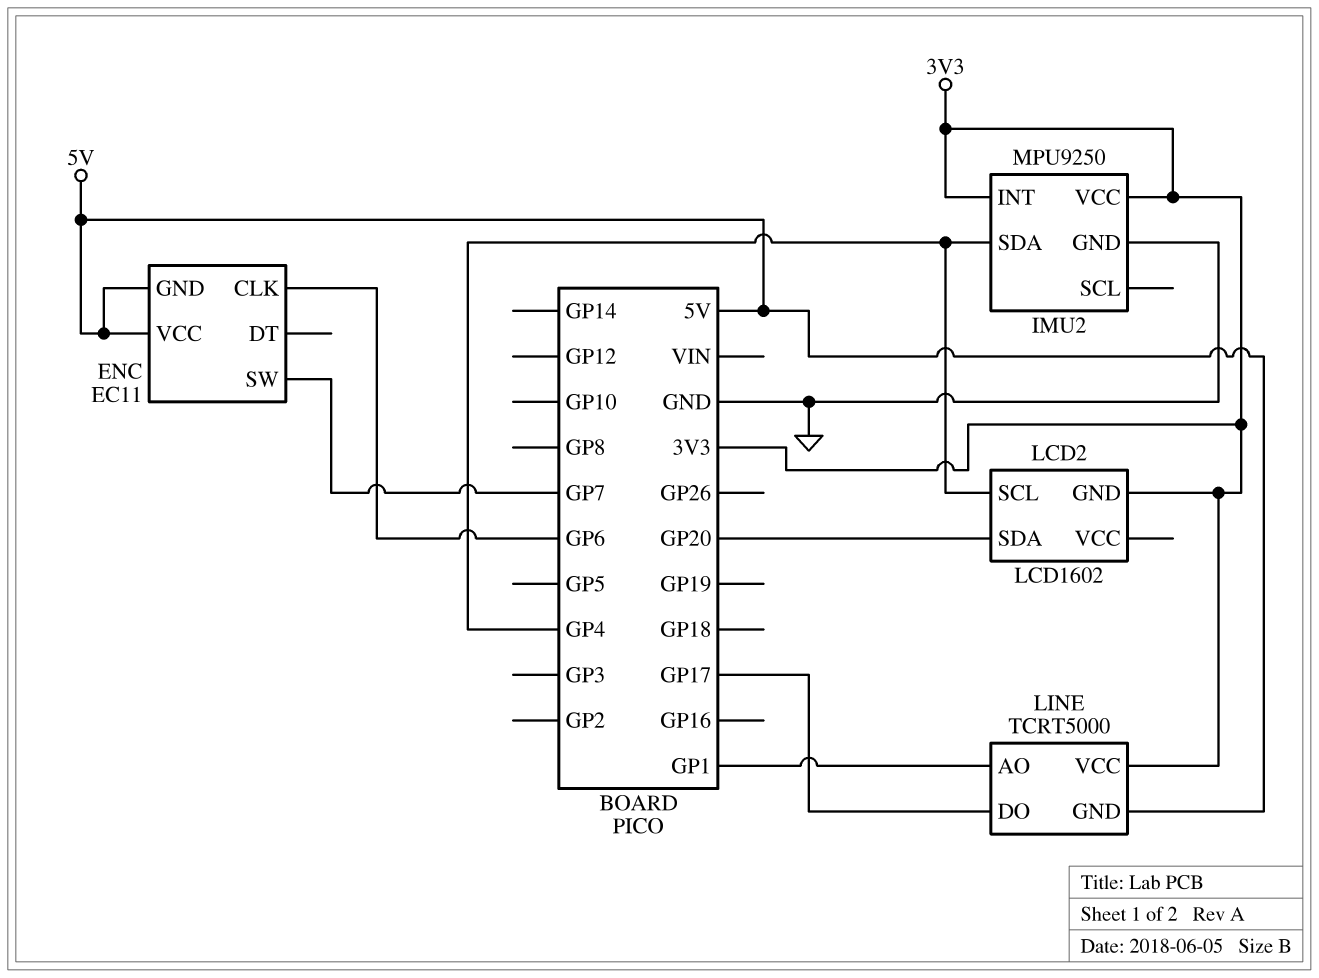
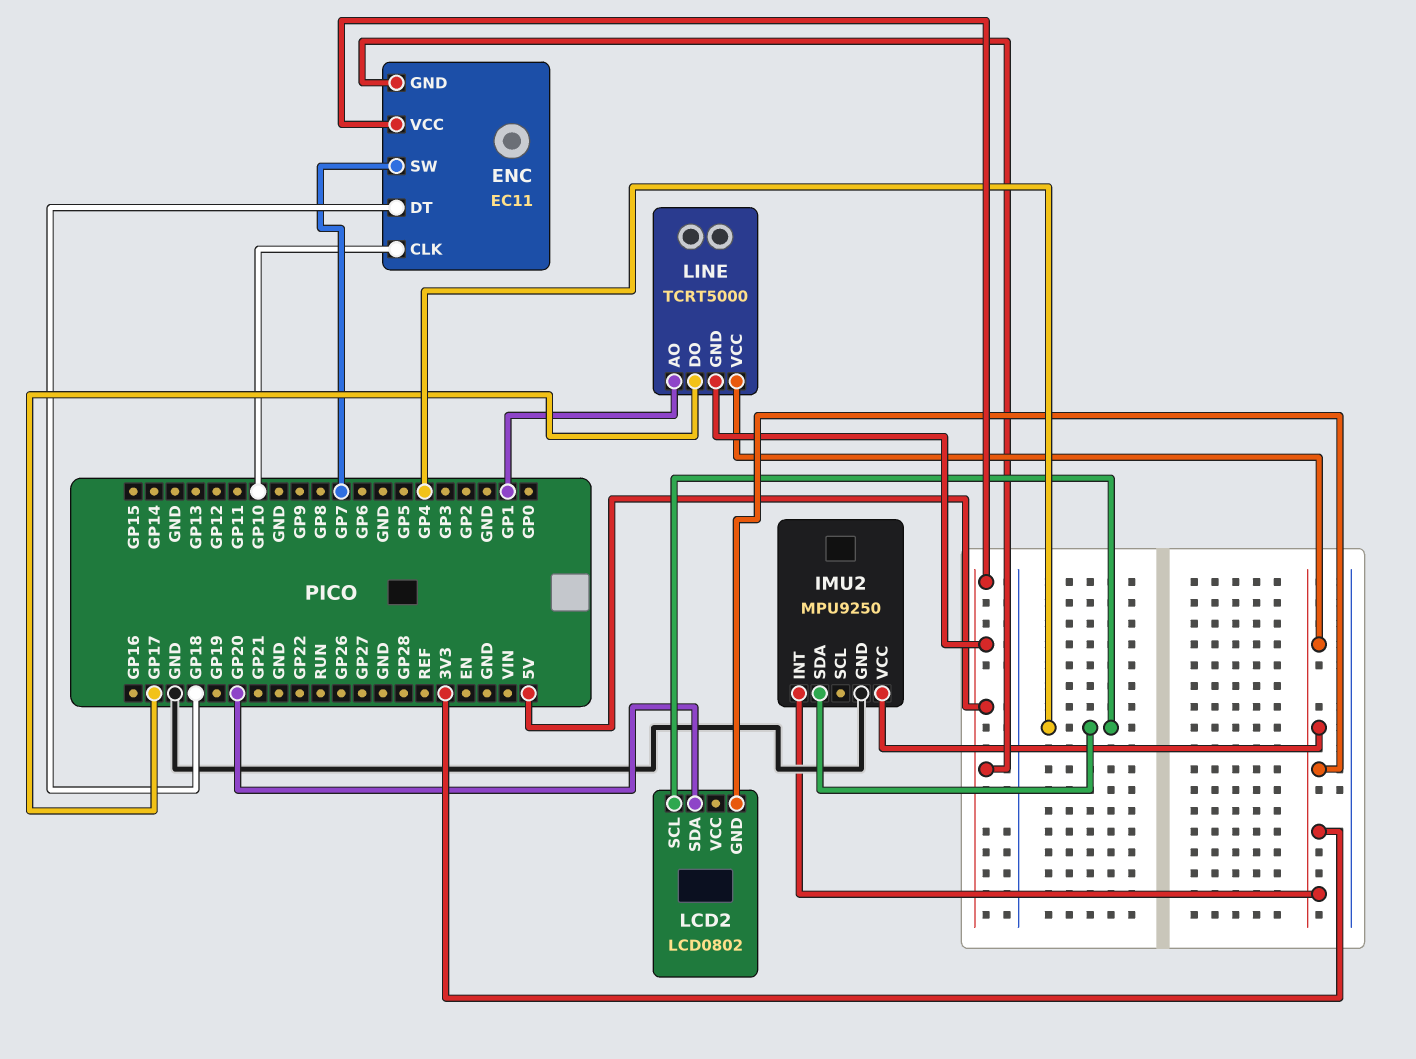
ENC pin CLK: GP6 -> GP10
ENC pin DT: none -> GP18
LCD2: LCD1602 -> LCD0802

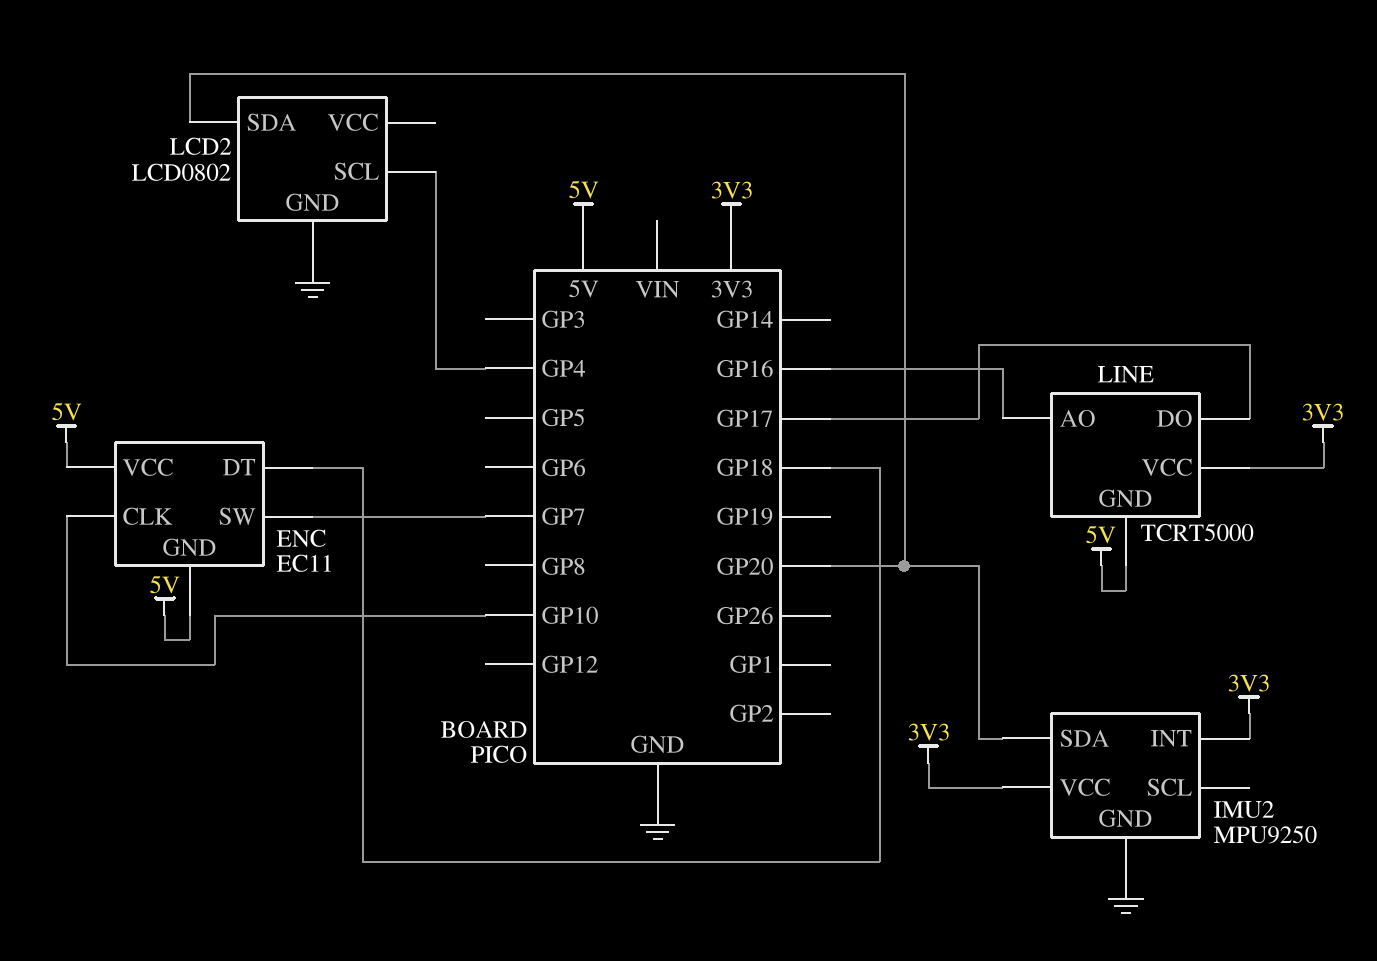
IMU2 pin SDA: GP4 -> GP20
LCD2 pin GND: 3V3 -> GND
LINE pin AO: GP1 -> GP16

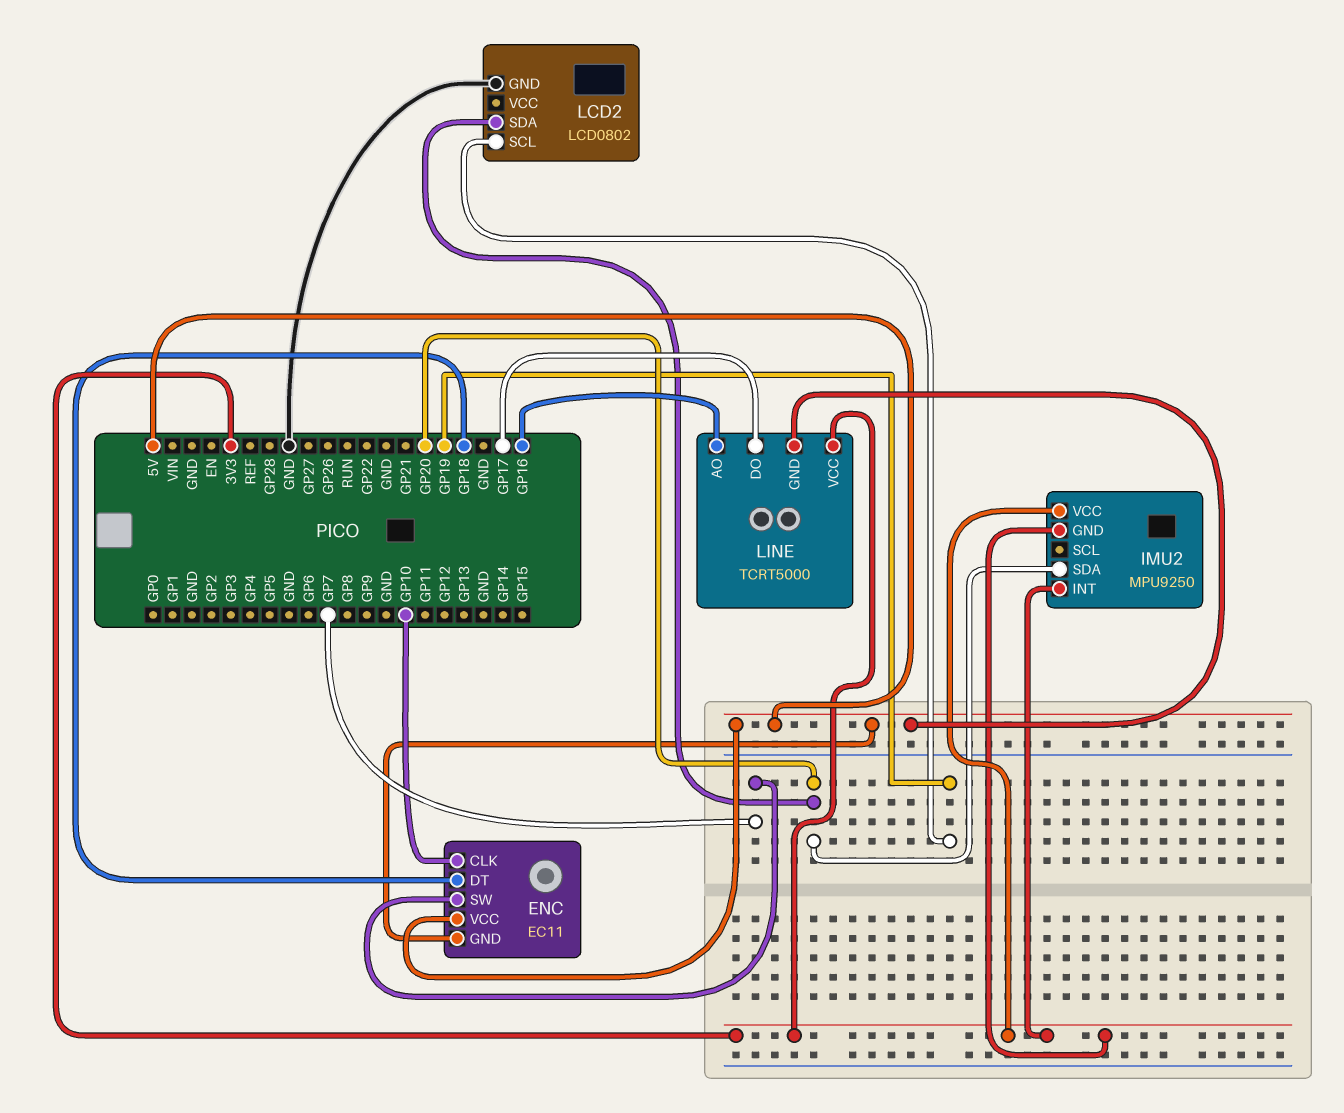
IMU2 pin GND: GND -> 3V3
LCD2 pin SCL: GP4 -> GP19

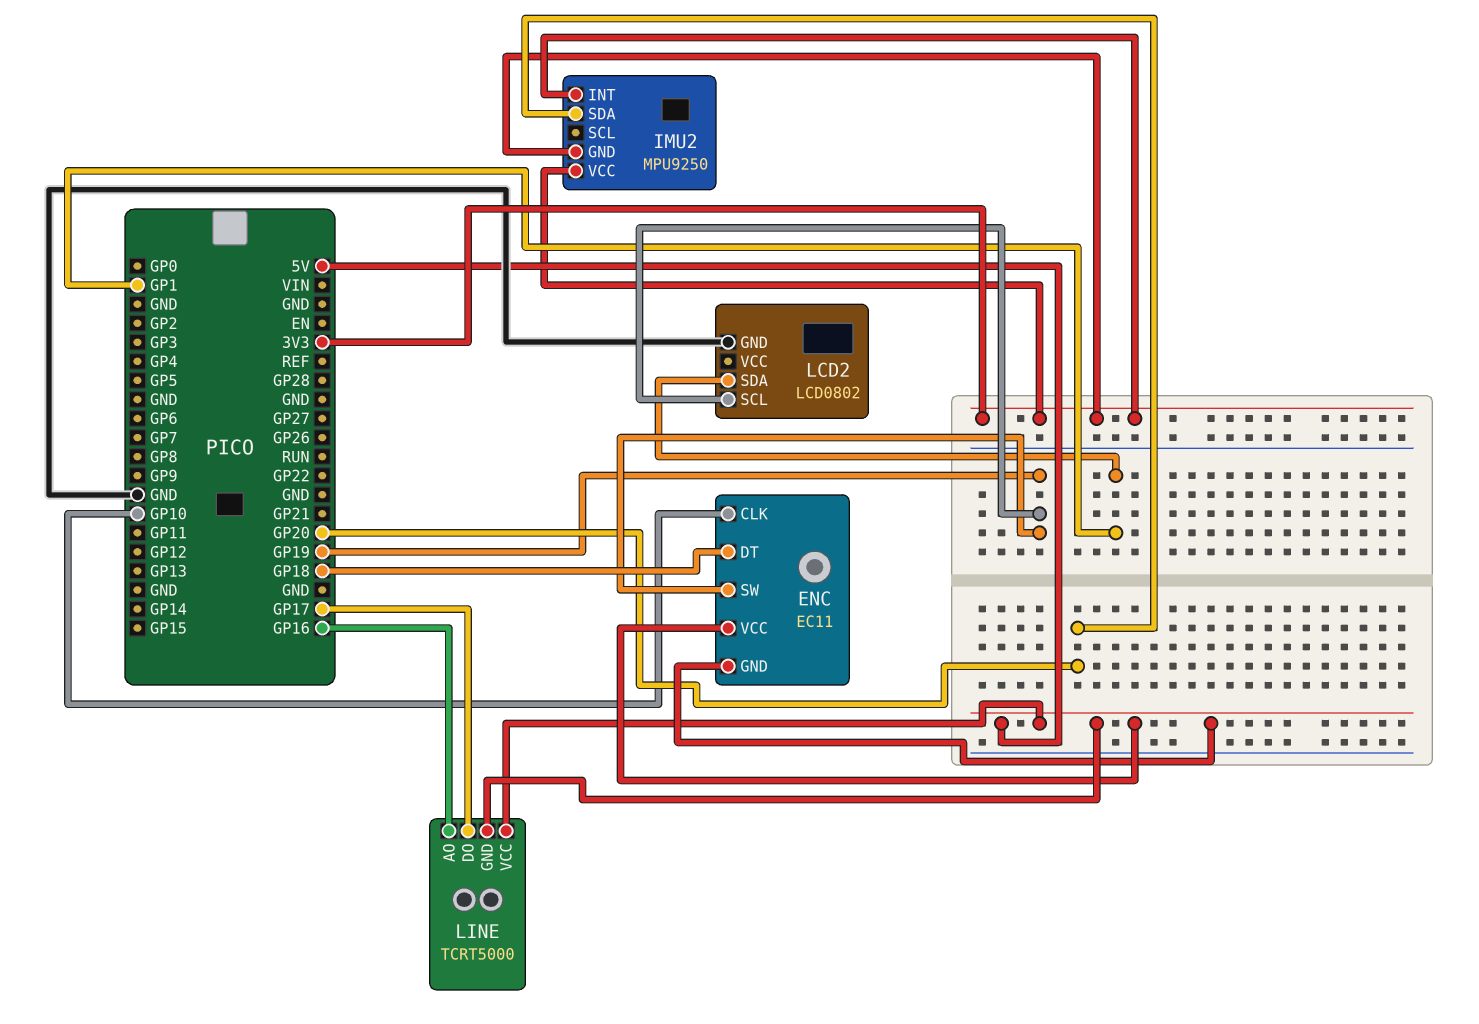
ENC pin SW: GP7 -> GP19
LCD2 pin SDA: GP20 -> GP1
LINE pin VCC: 3V3 -> 5V

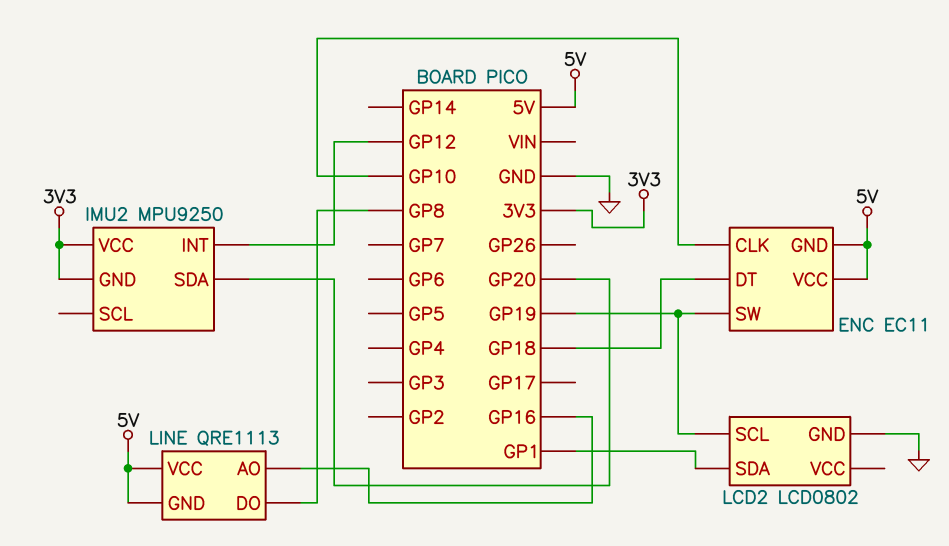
IMU2 pin INT: 3V3 -> GP12
LINE: TCRT5000 -> QRE1113
LINE pin DO: GP17 -> GP8

